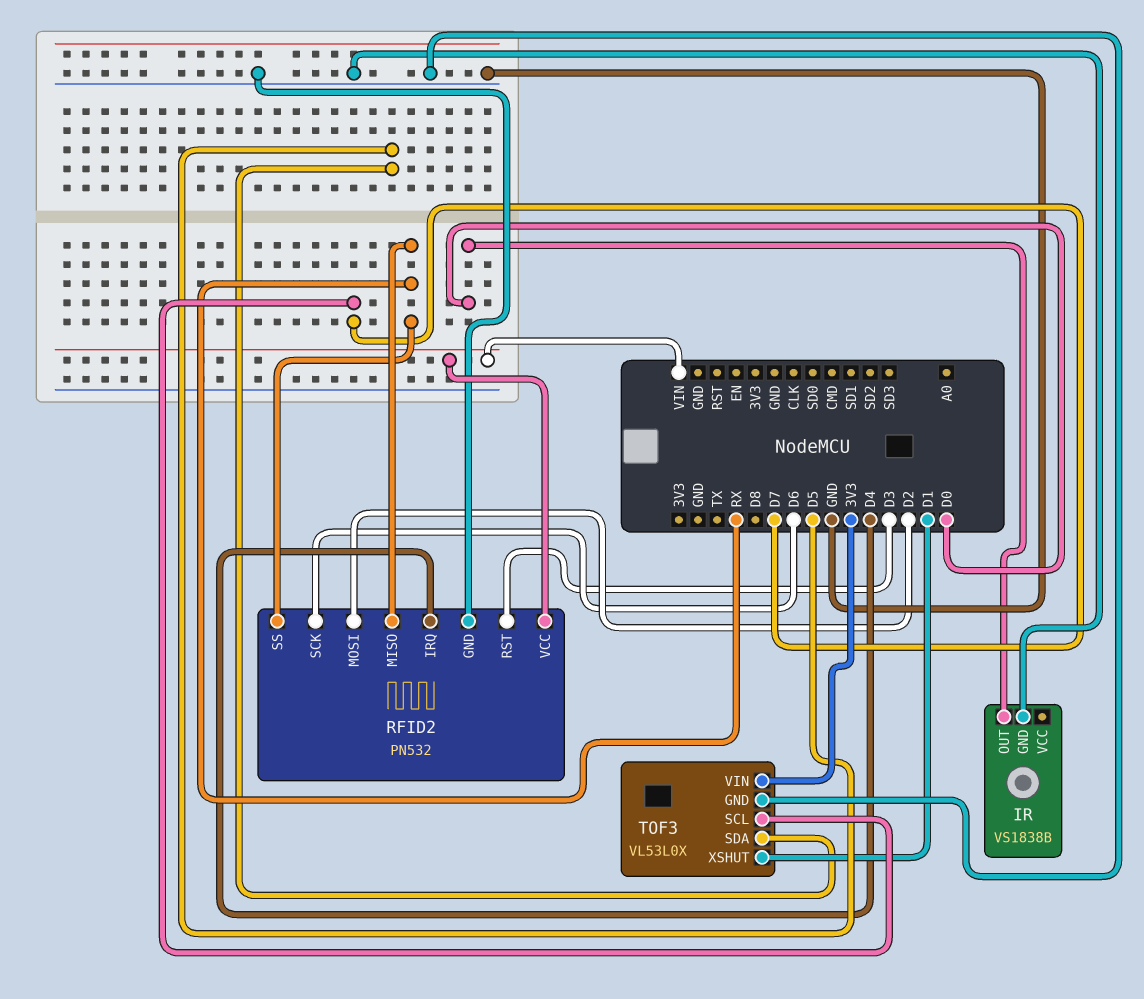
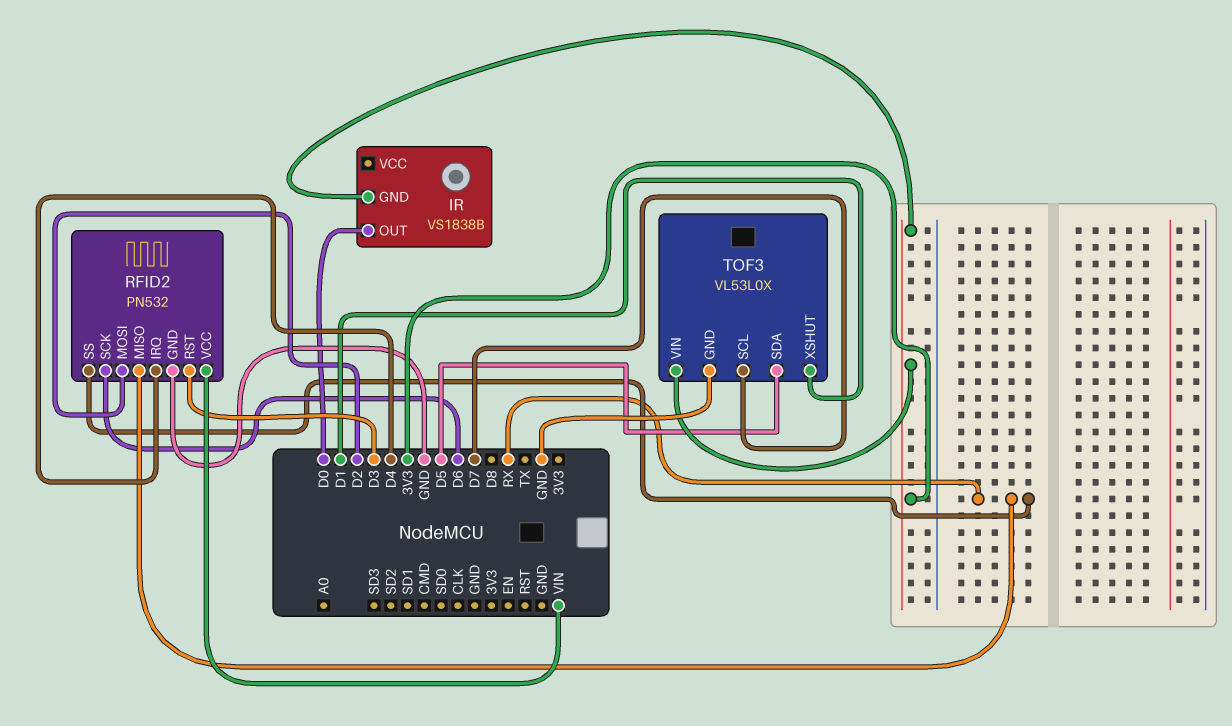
IR pin GND: GND -> 3V3

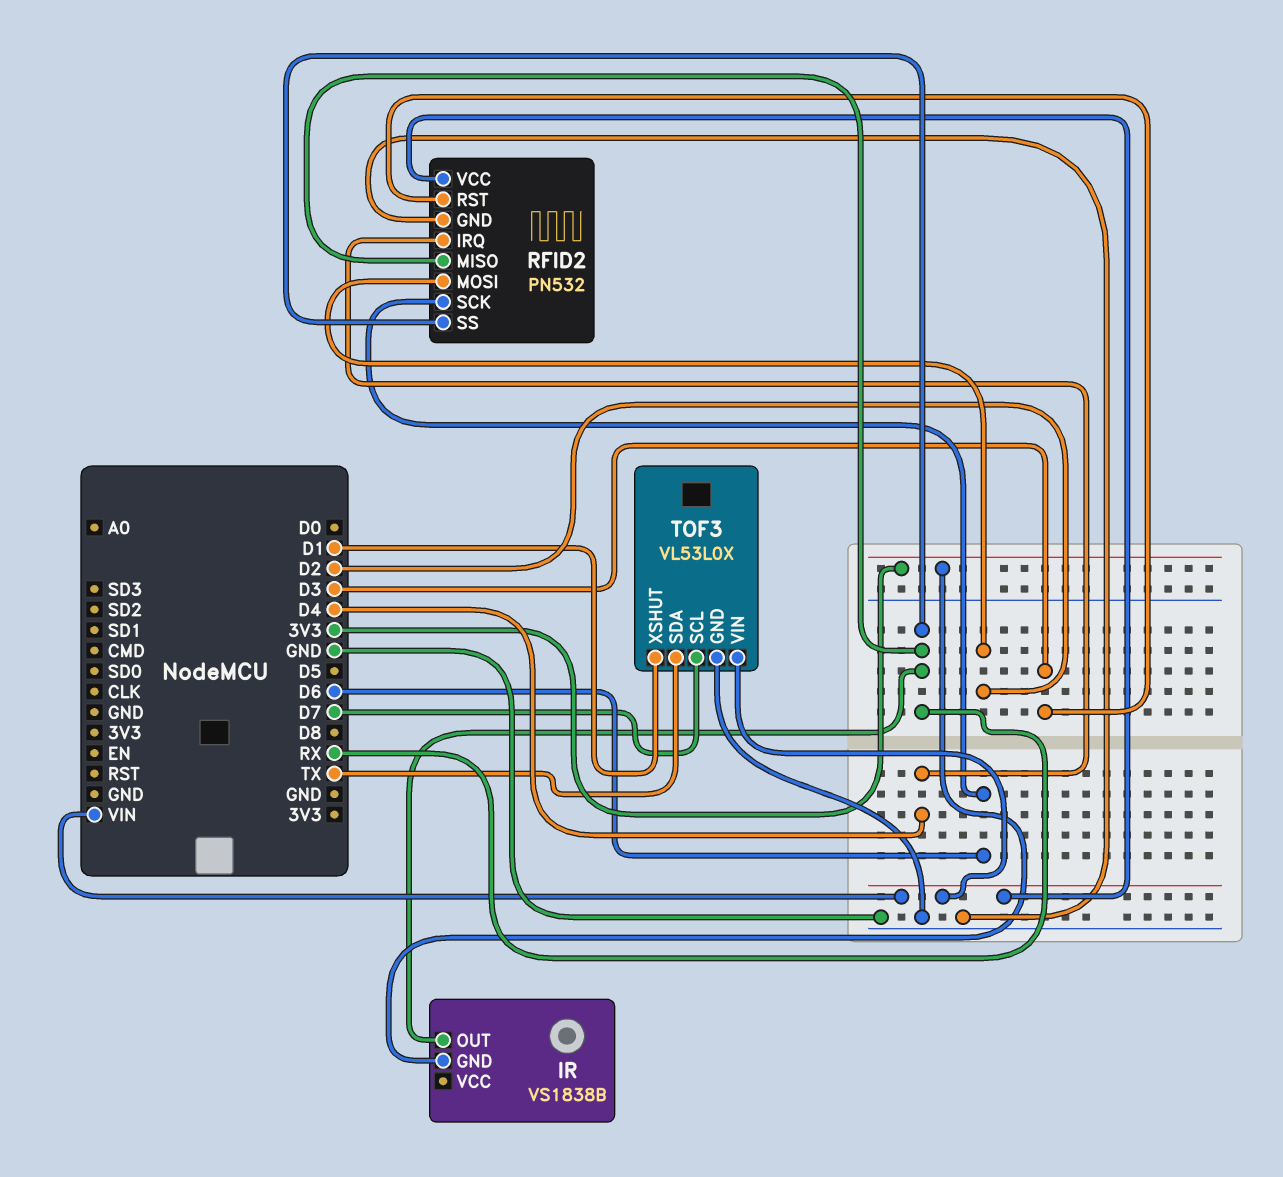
IR pin OUT: D0 -> RX
TOF3 pin SDA: D5 -> TX
TOF3 pin VIN: 3V3 -> VIN

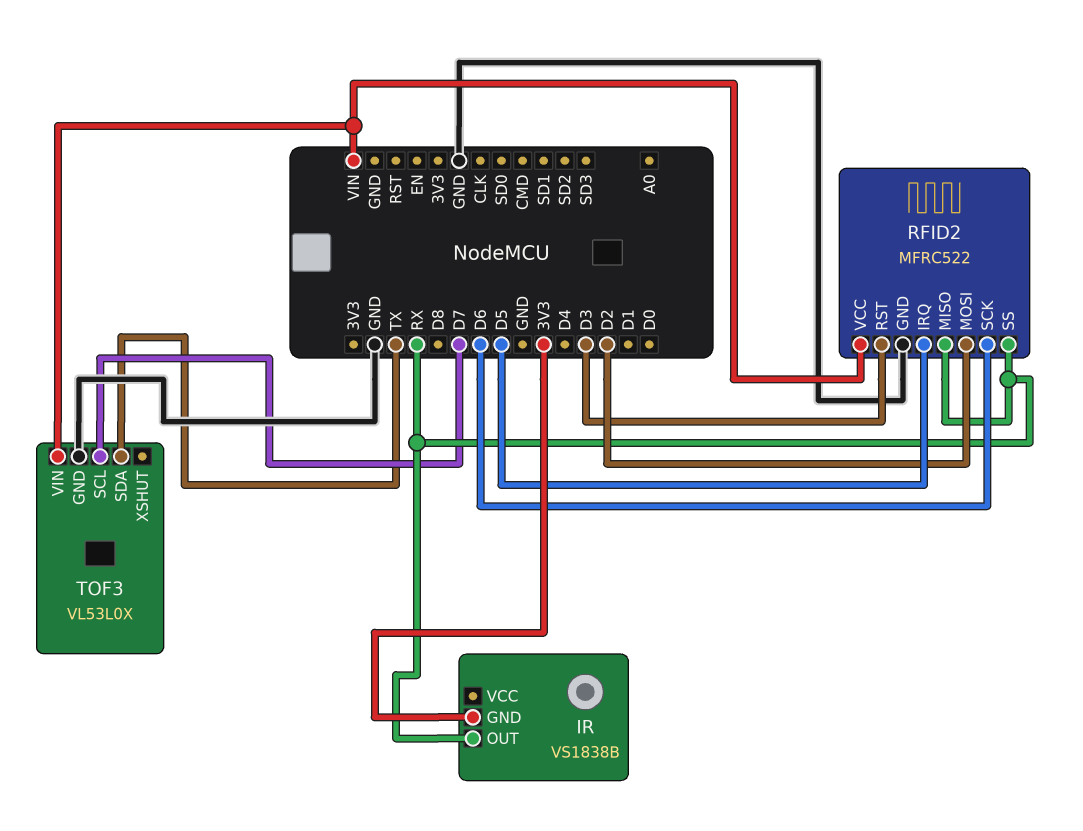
RFID2: PN532 -> MFRC522
RFID2 pin IRQ: D4 -> D5
TOF3 pin XSHUT: D1 -> none

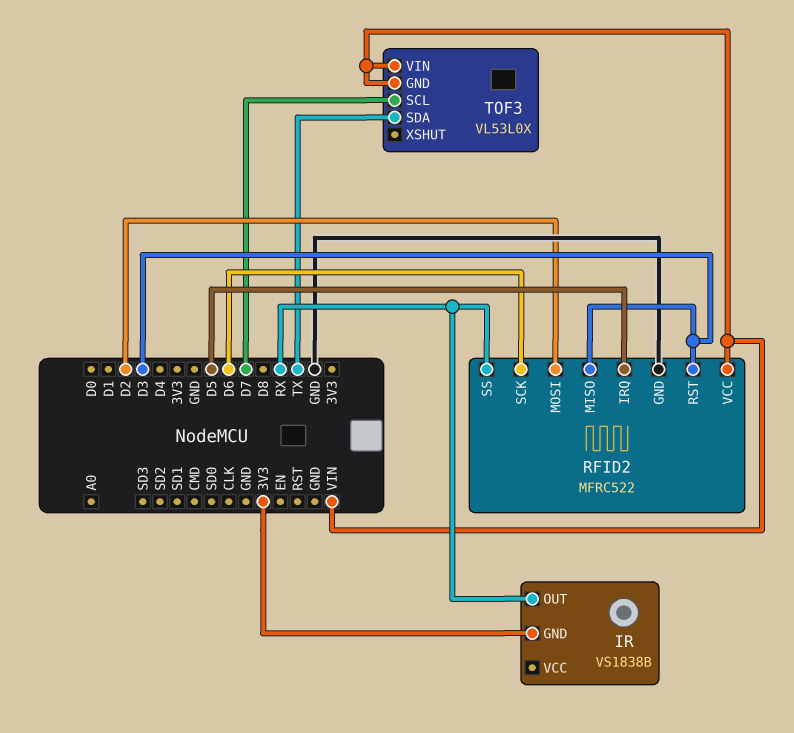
RFID2 pin MISO: RX -> D3
TOF3 pin GND: GND -> VIN

